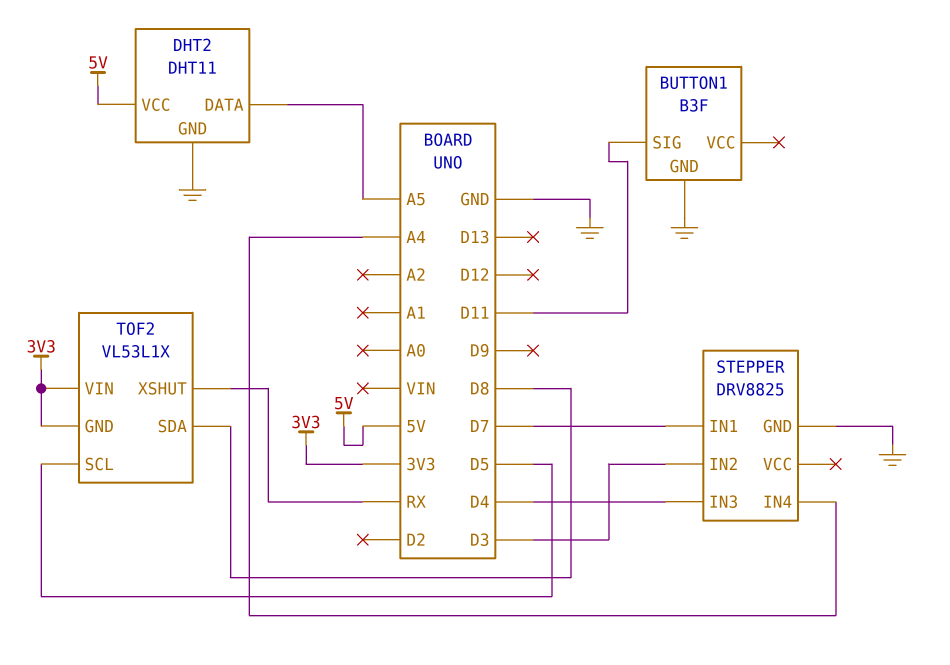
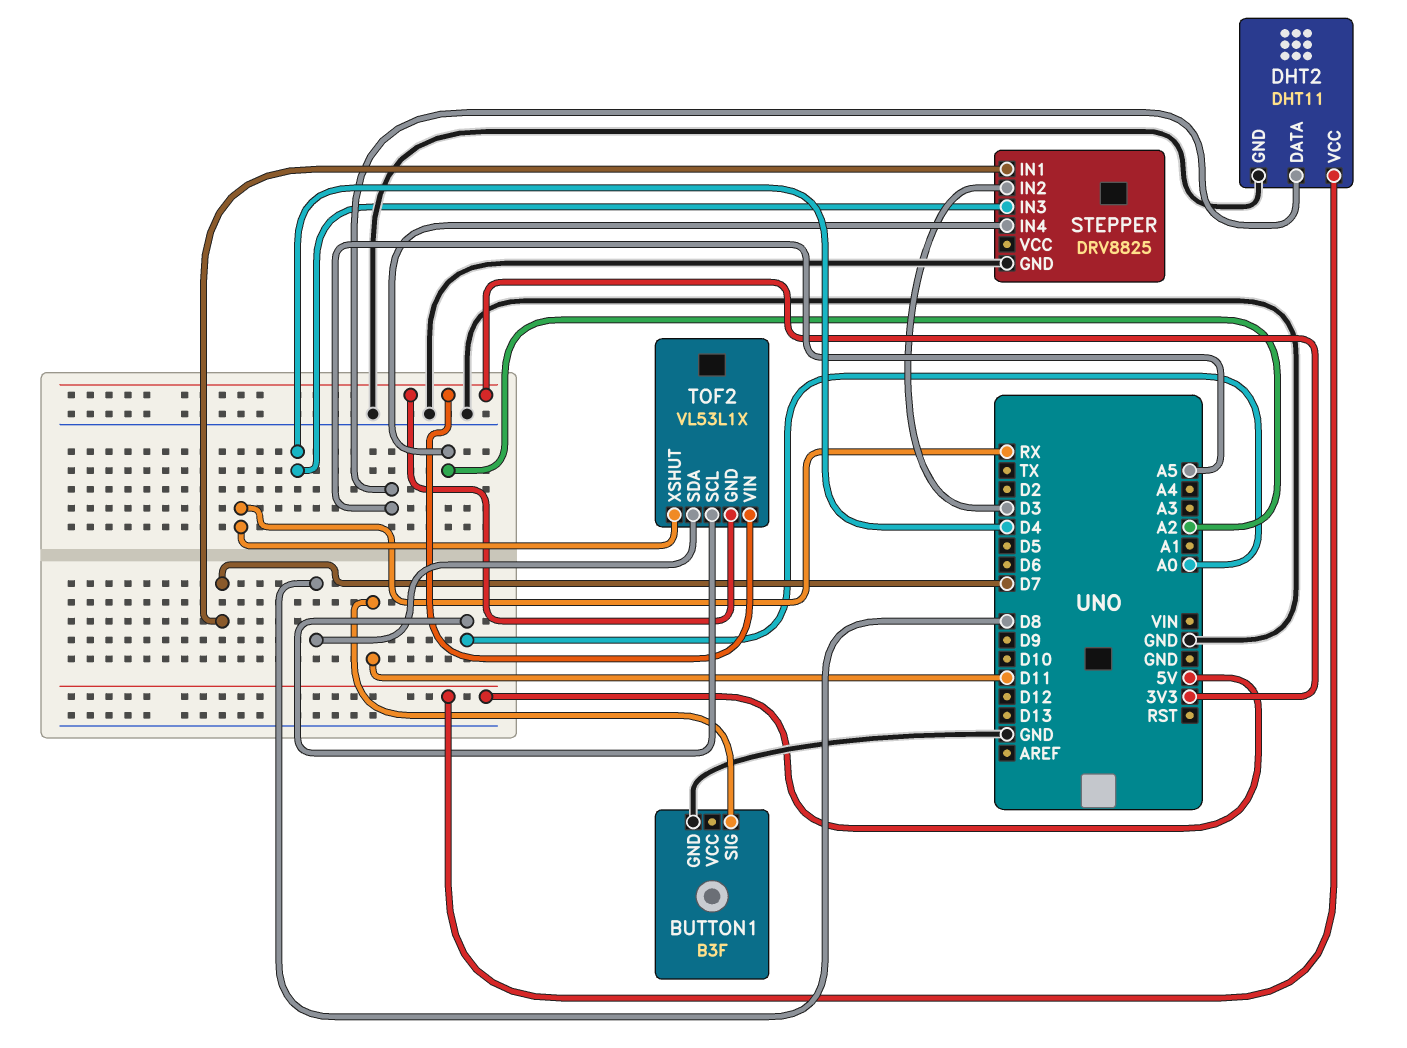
STEPPER pin IN4: A4 -> A2
TOF2 pin SCL: D5 -> A0

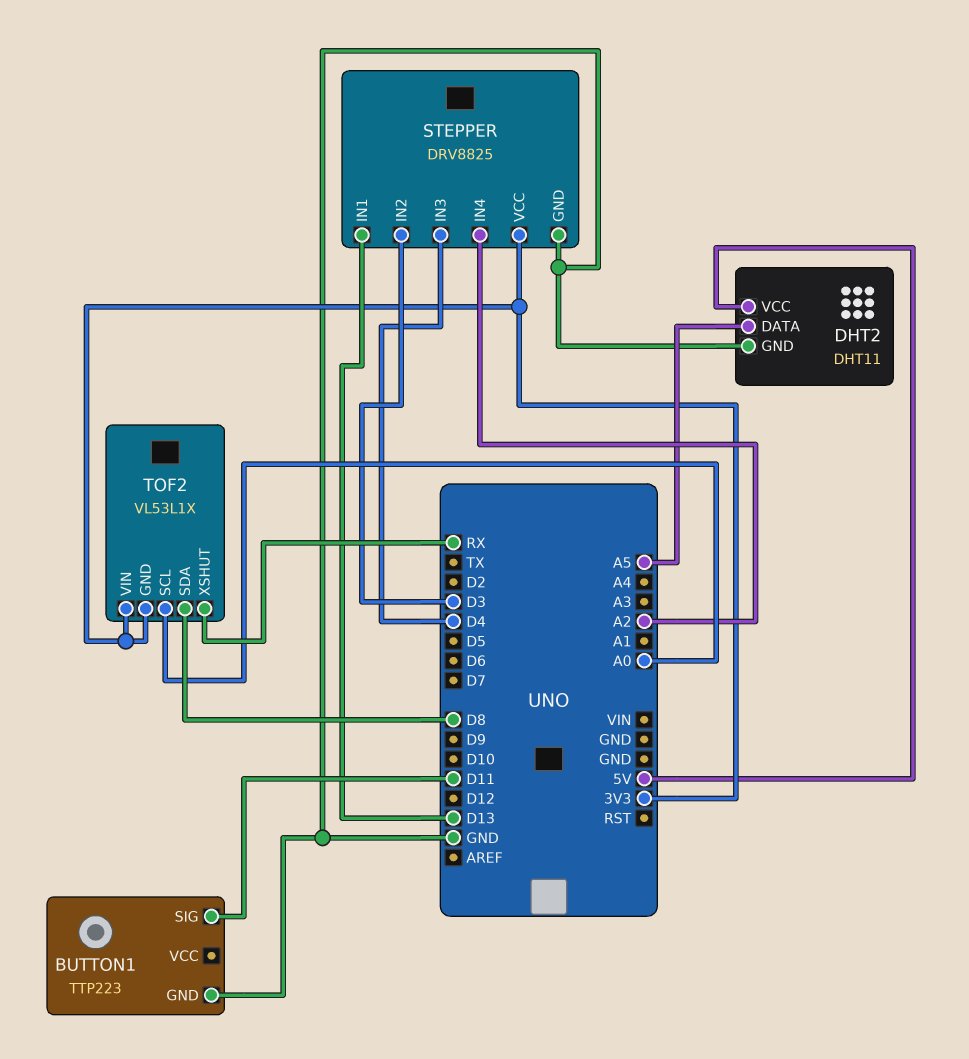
BUTTON1: B3F -> TTP223
STEPPER pin IN1: D7 -> D13
STEPPER pin VCC: none -> 3V3

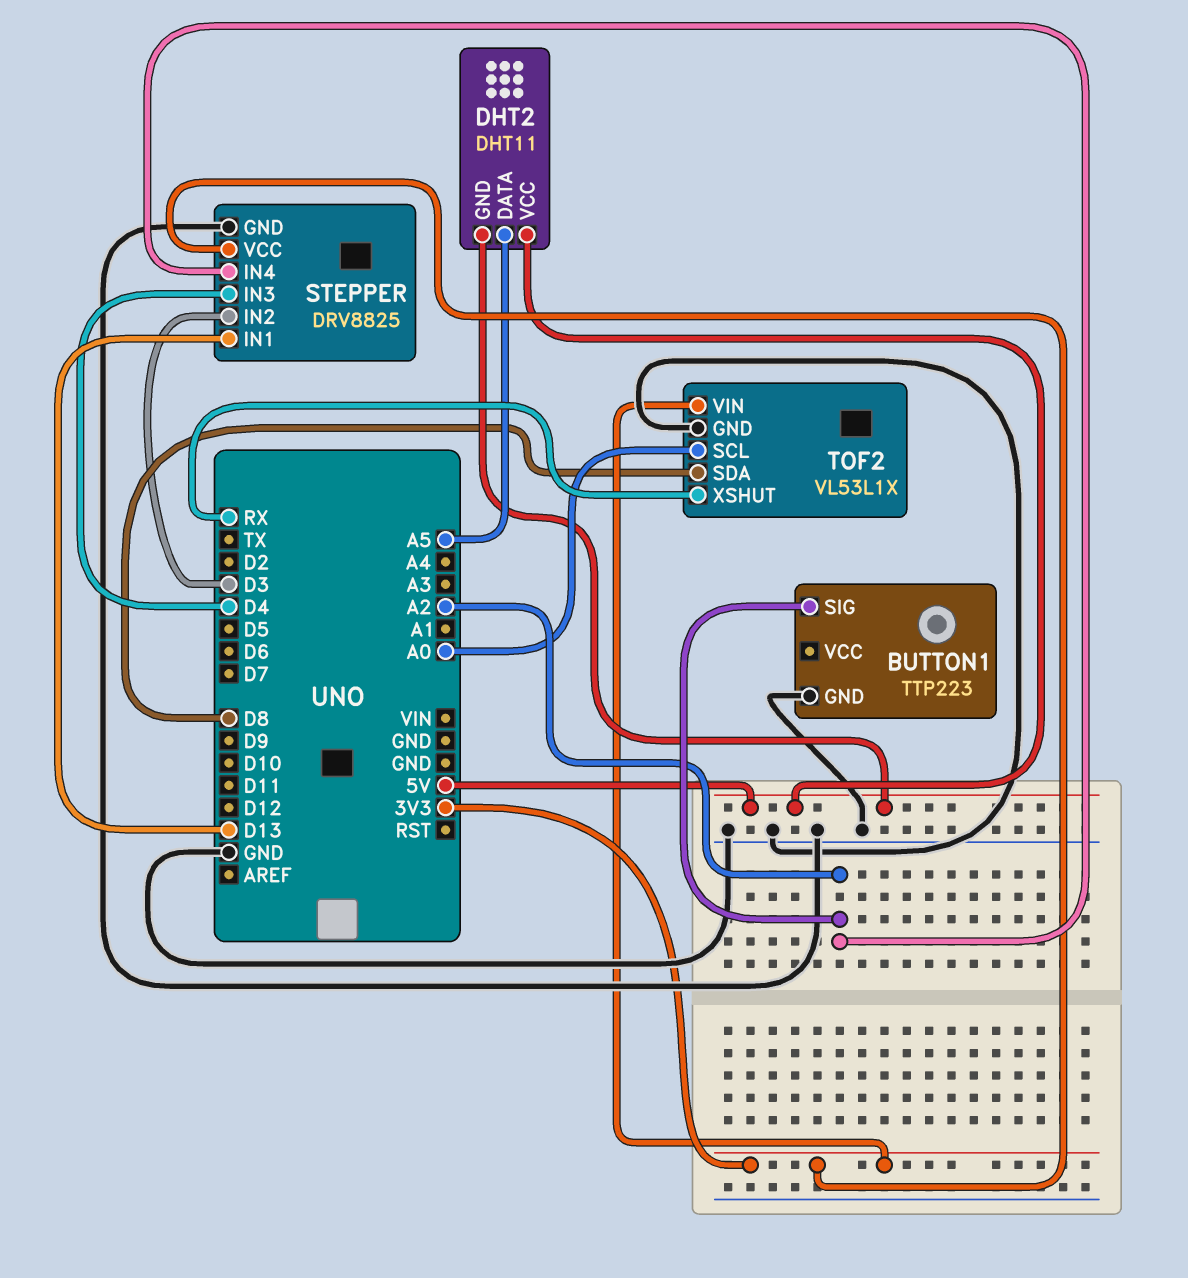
BUTTON1 pin SIG: D11 -> A2
DHT2 pin GND: GND -> 5V
TOF2 pin GND: 3V3 -> GND

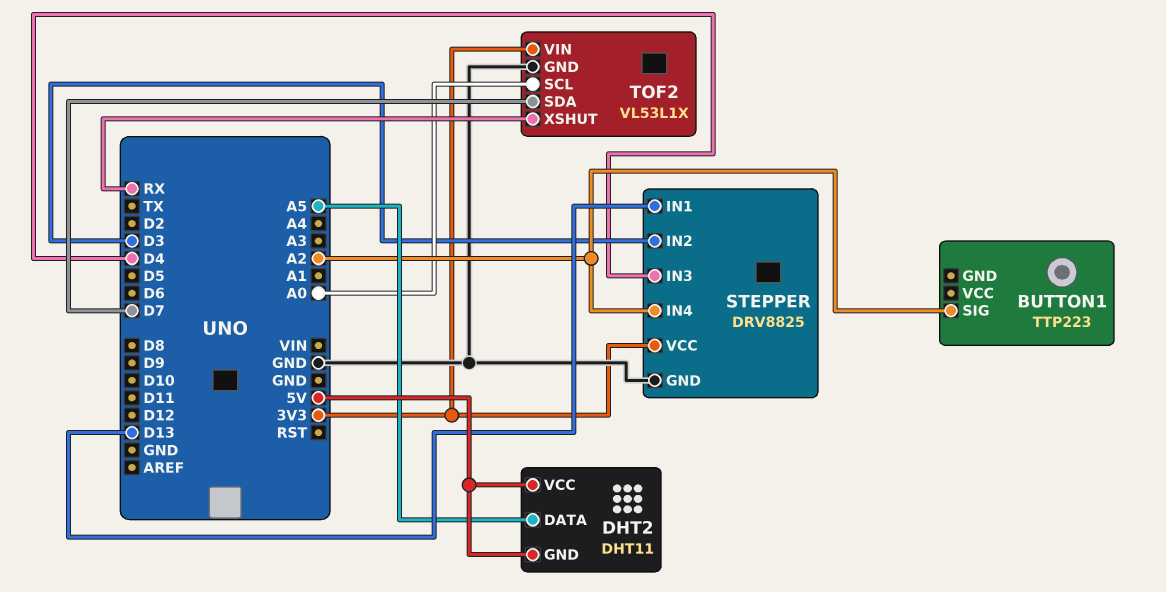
BUTTON1 pin GND: GND -> none
TOF2 pin SDA: D8 -> D7

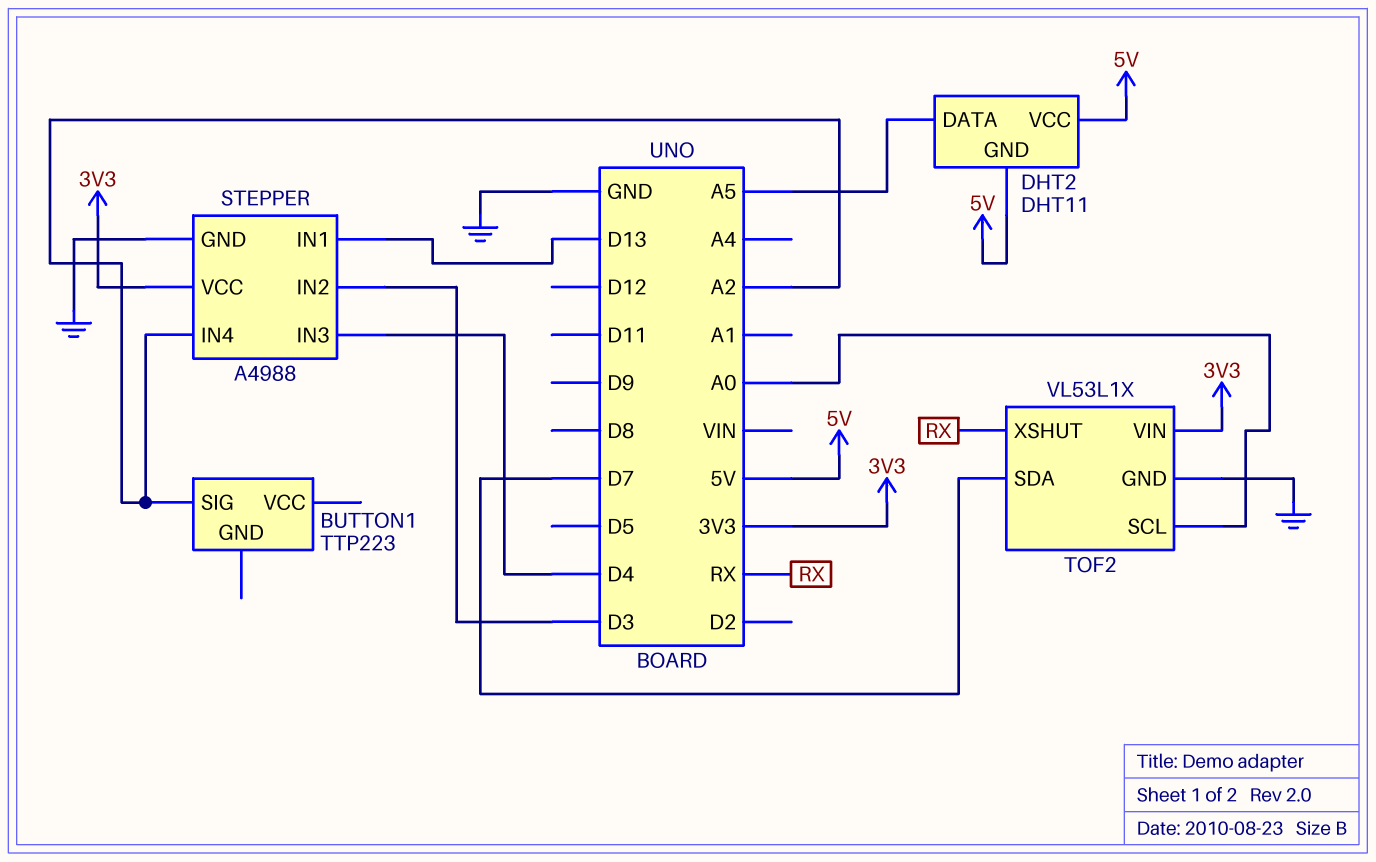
STEPPER: DRV8825 -> A4988

